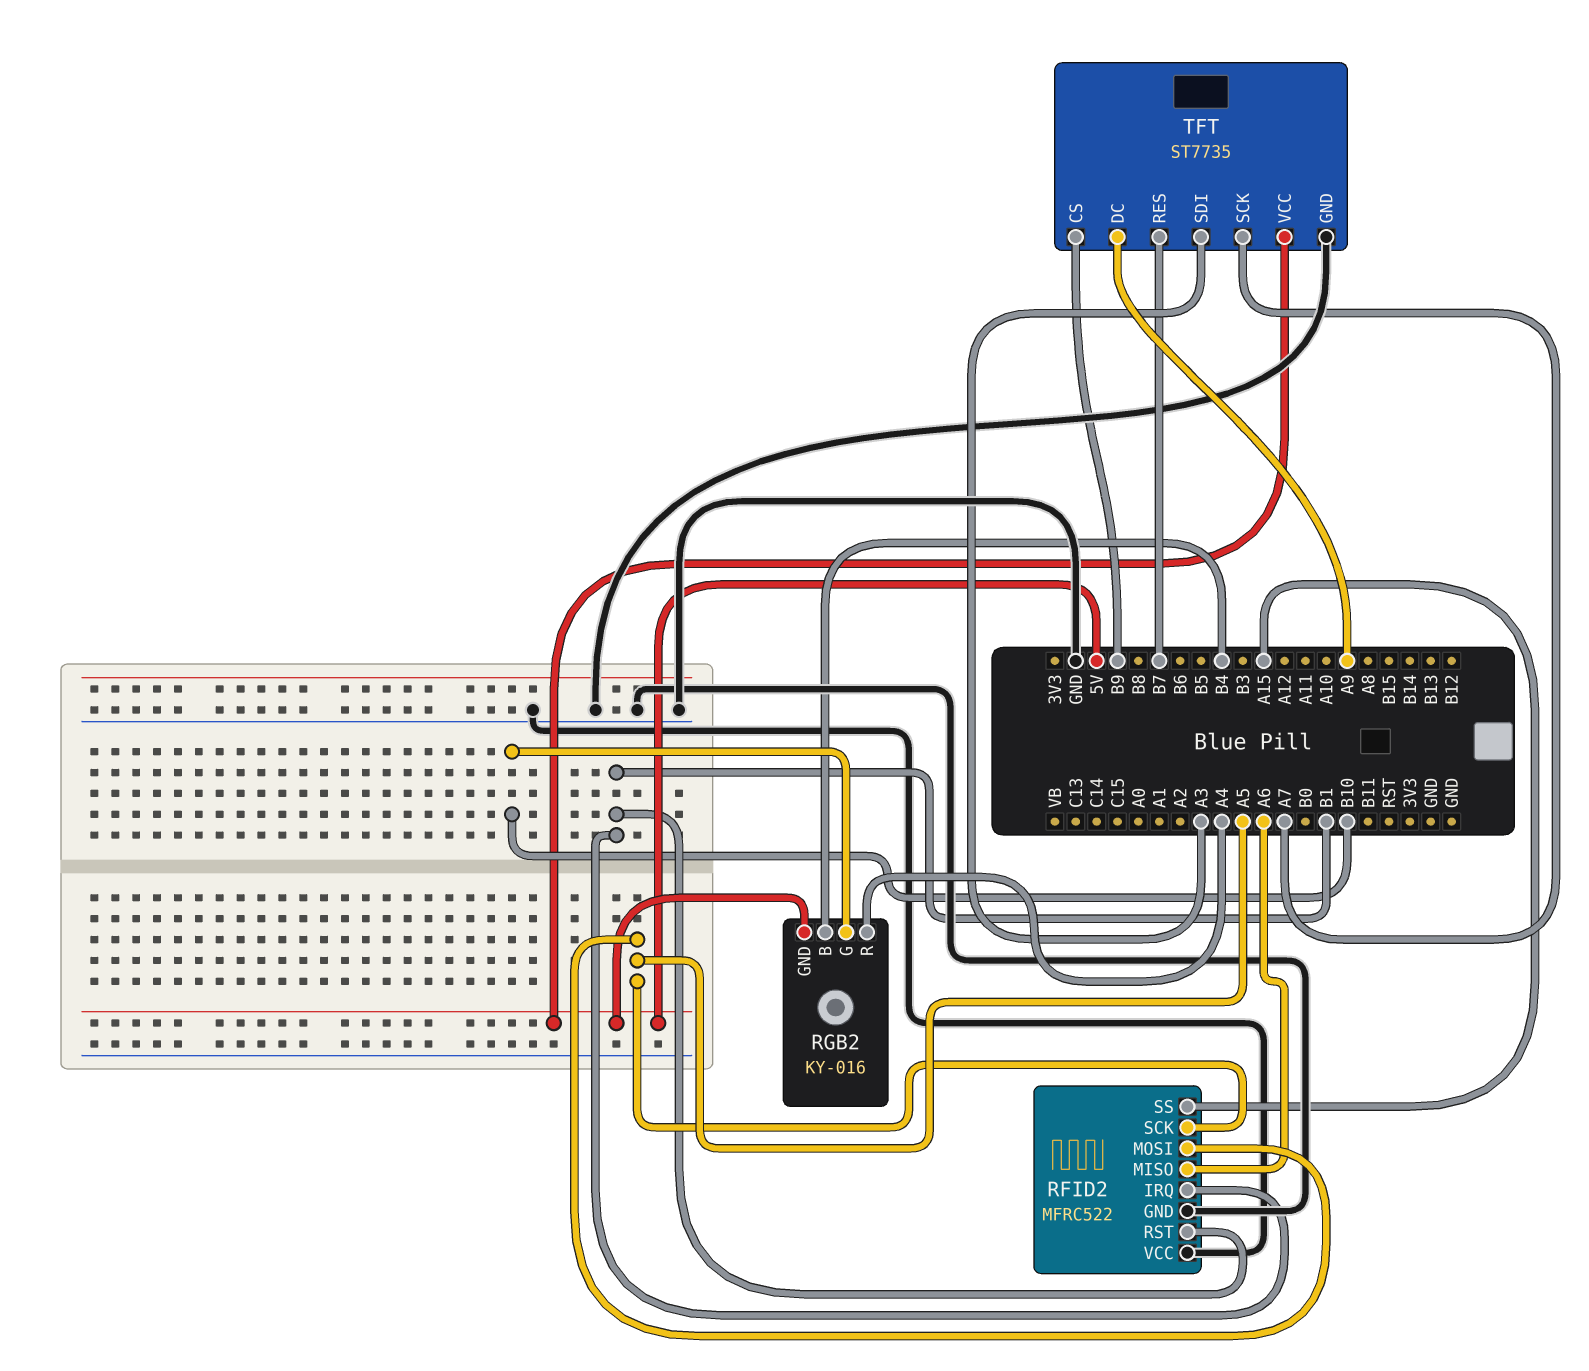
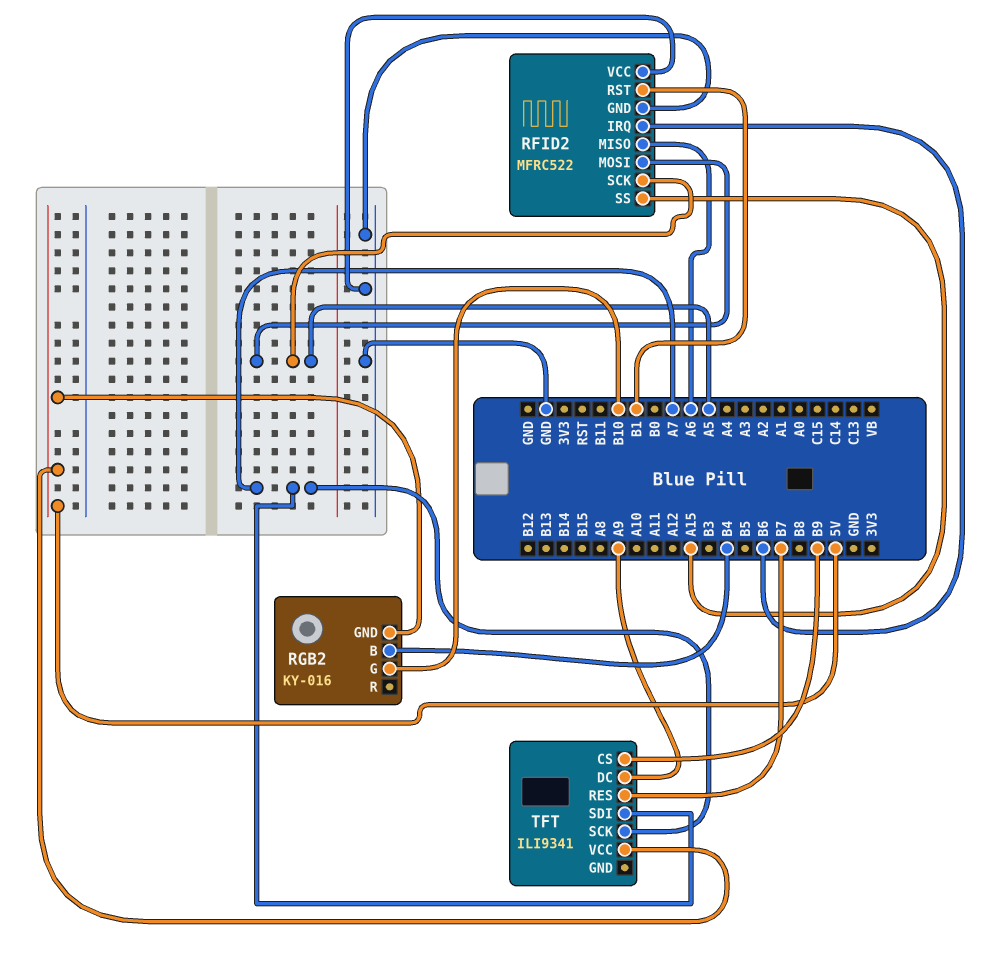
RFID2 pin IRQ: B1 -> B6
RGB2 pin R: A4 -> none
TFT: ST7735 -> ILI9341
TFT pin GND: GND -> none
TFT pin SDI: A3 -> A7

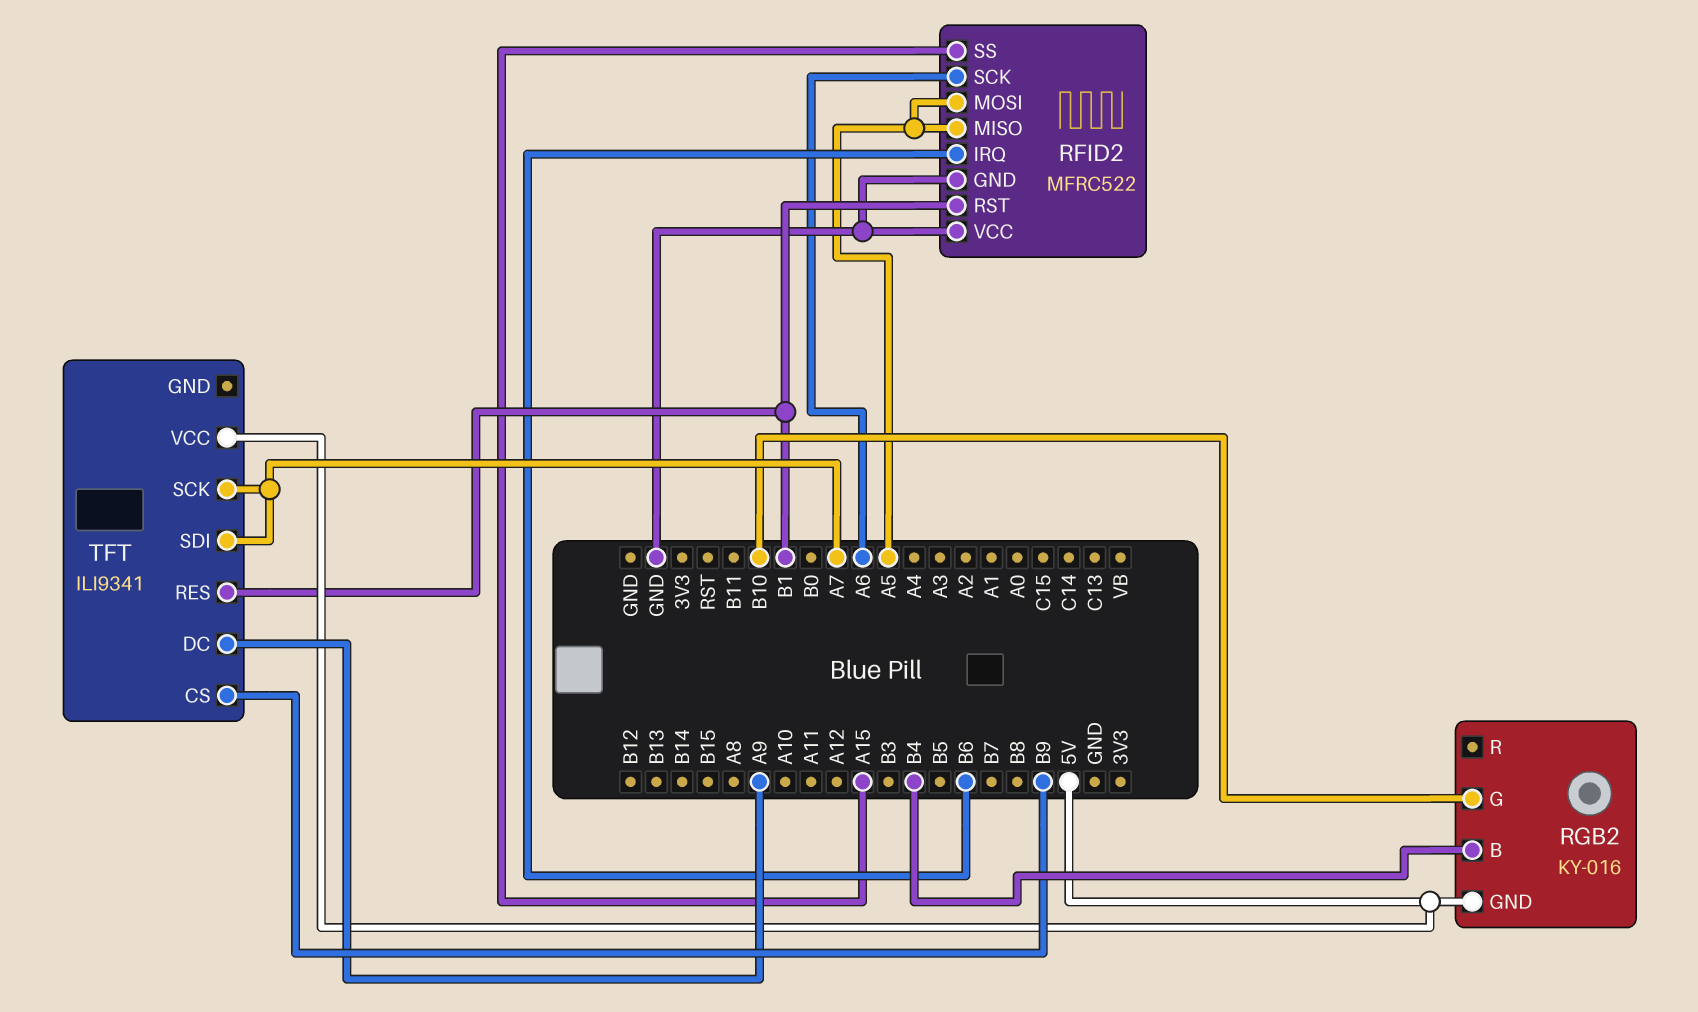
RFID2 pin MISO: A6 -> A5
RFID2 pin SCK: A5 -> A6
TFT pin RES: B7 -> B1

